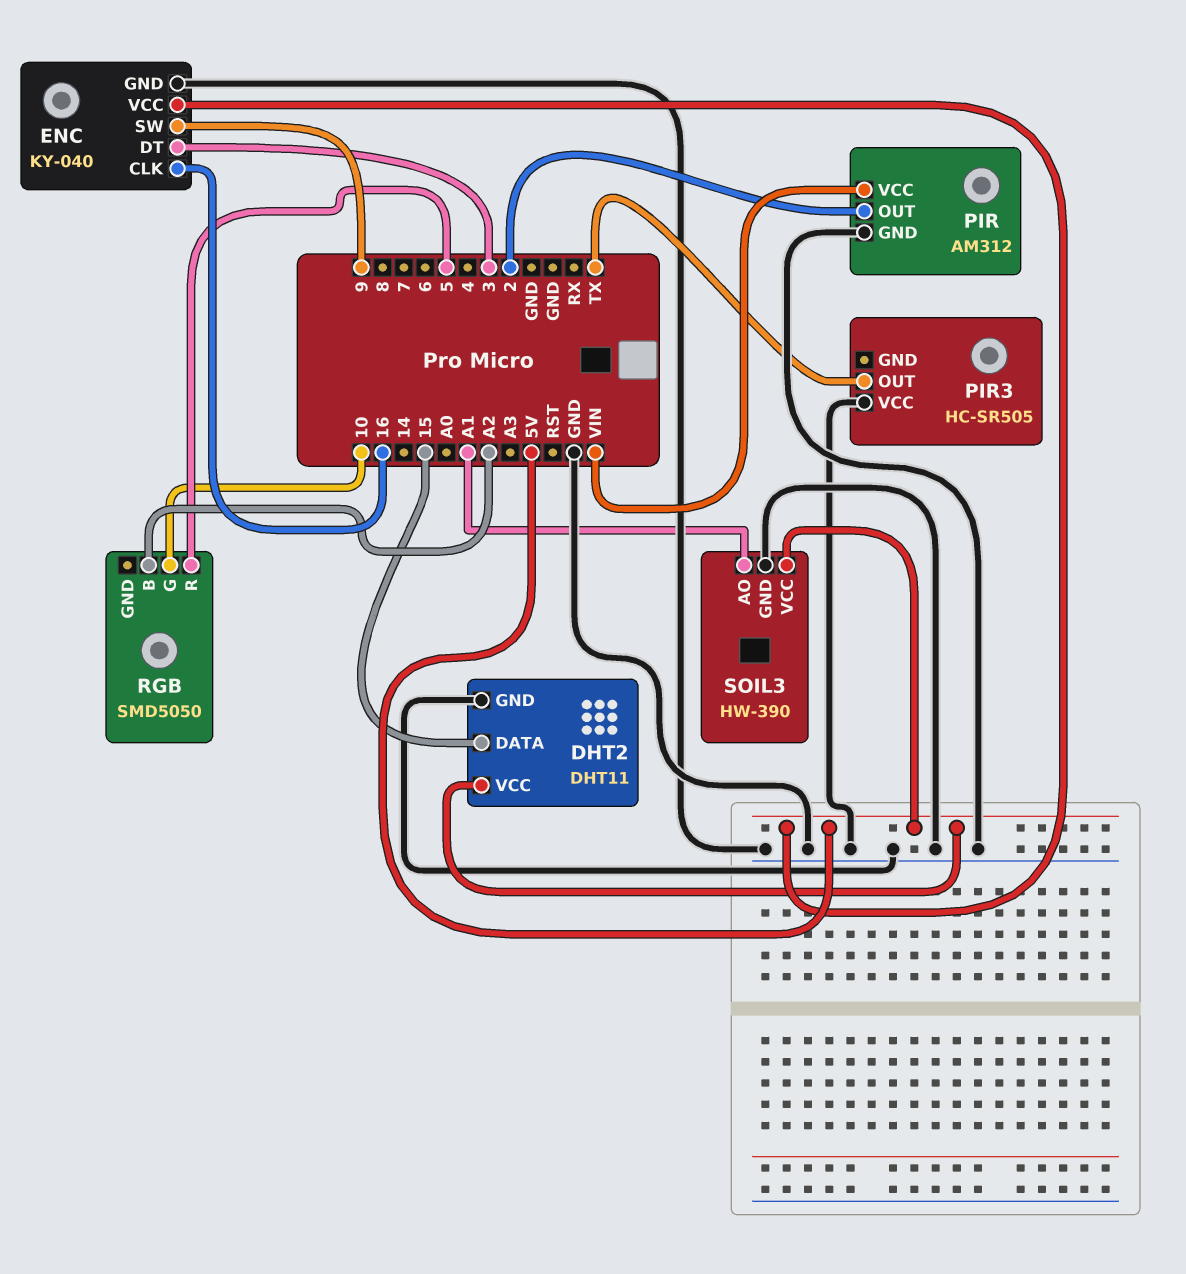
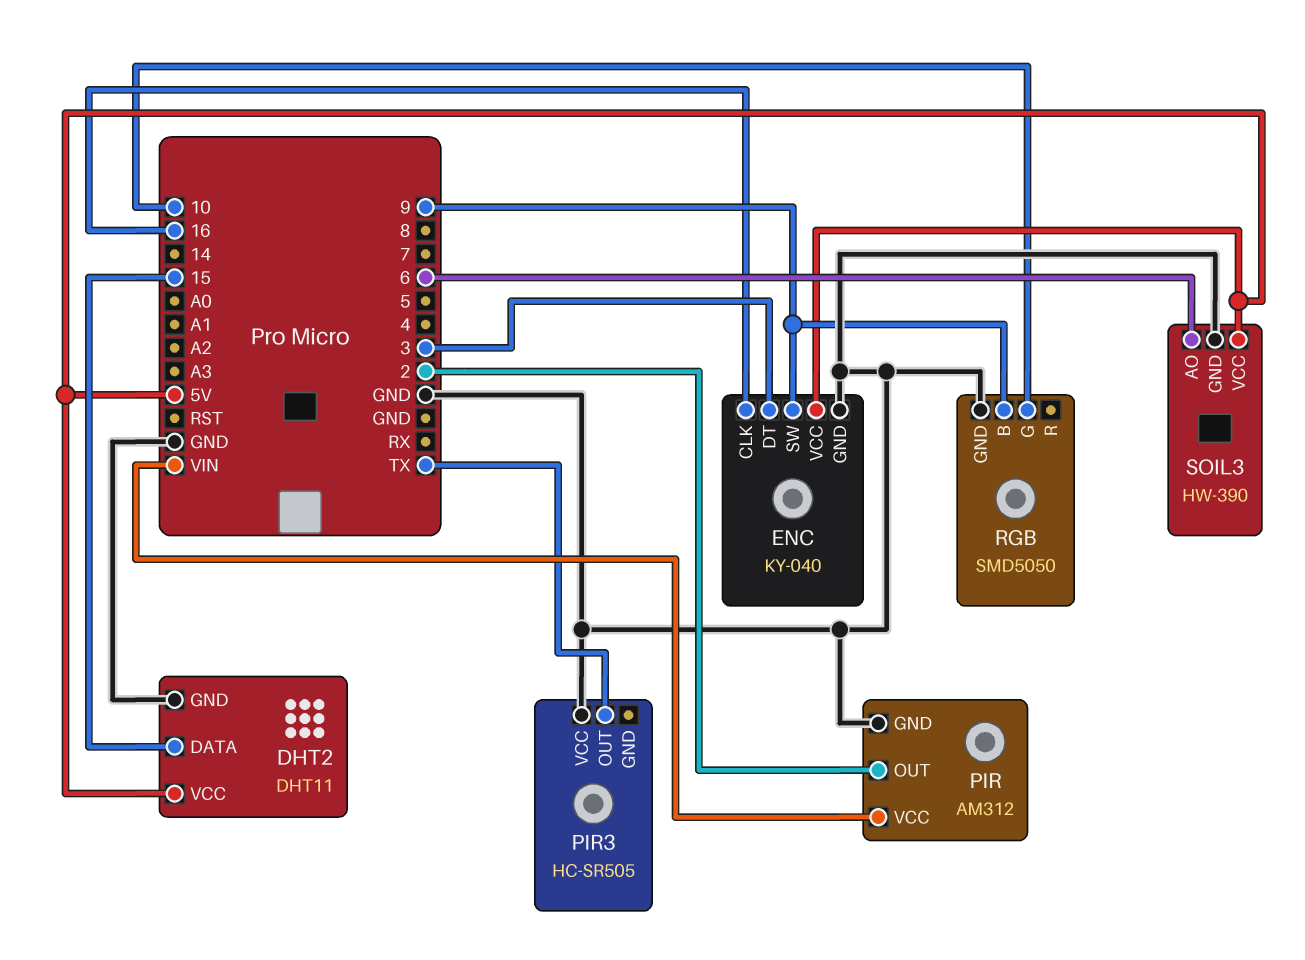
RGB pin B: A2 -> 9
RGB pin GND: none -> GND
RGB pin R: 5 -> none
SOIL3 pin AO: A1 -> 6

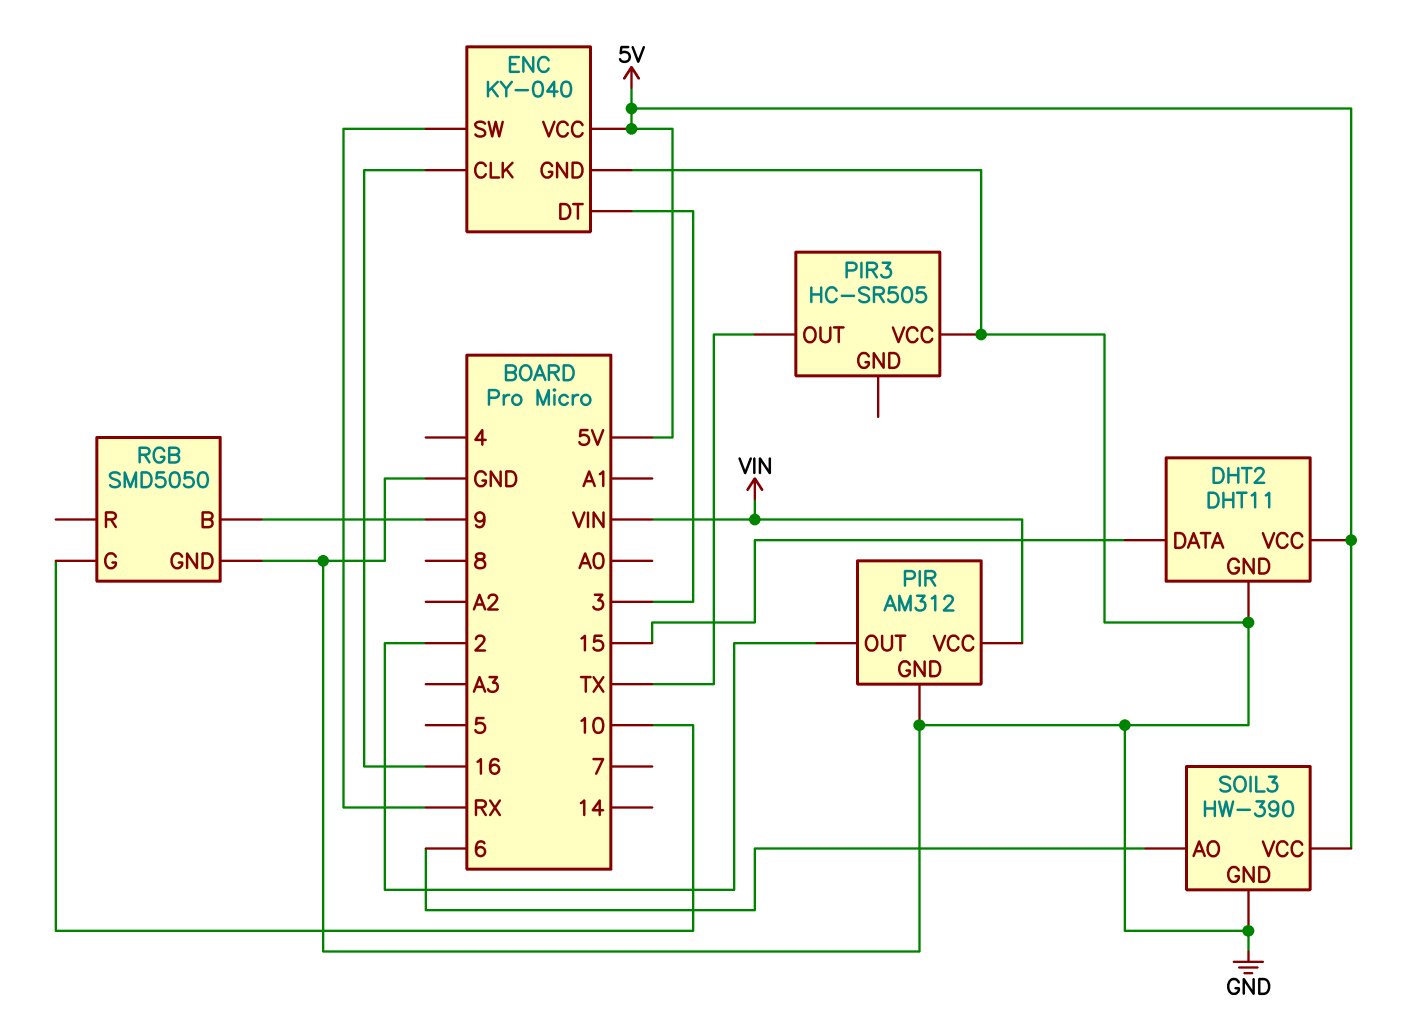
ENC pin SW: 9 -> RX

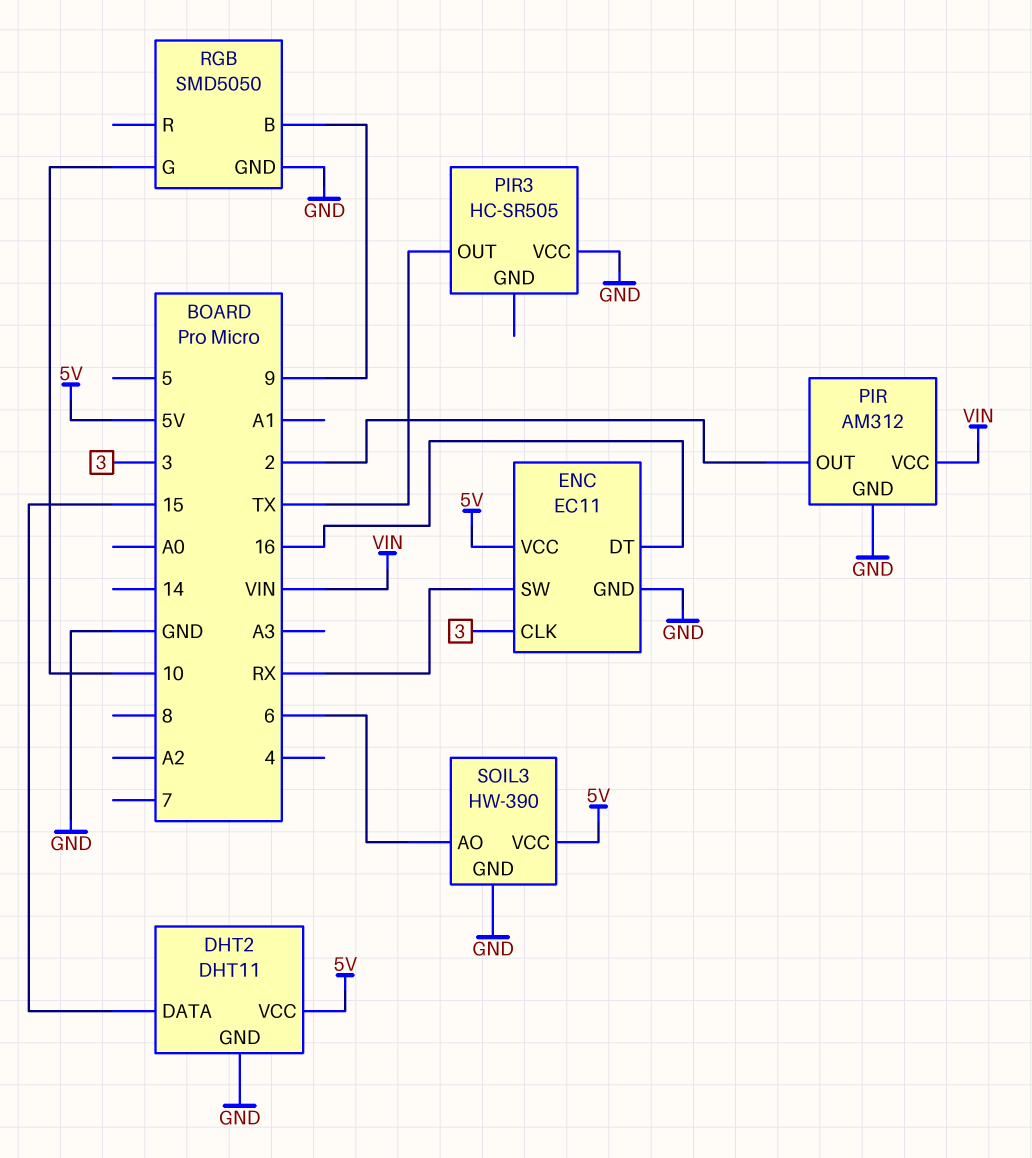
ENC: KY-040 -> EC11
ENC pin CLK: 16 -> 3
ENC pin DT: 3 -> 16

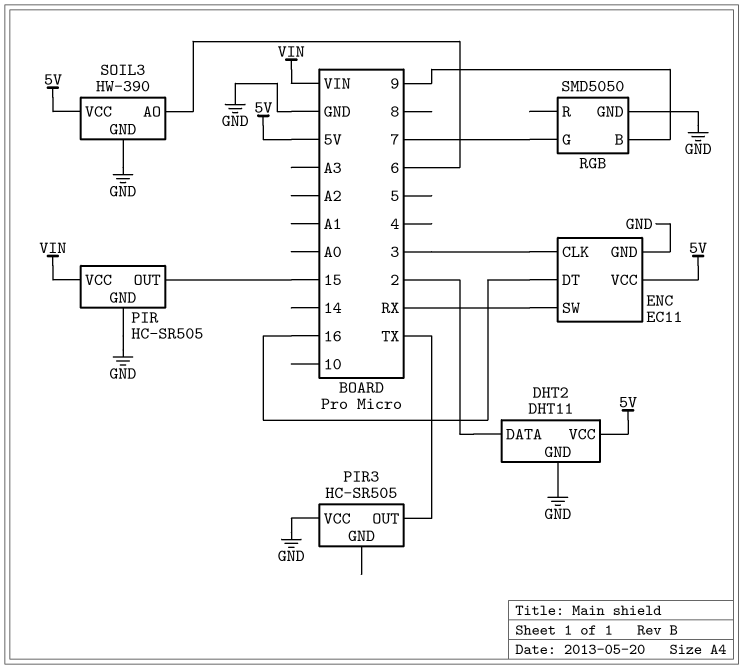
DHT2 pin DATA: 15 -> 2
PIR: AM312 -> HC-SR505
PIR pin OUT: 2 -> 15
RGB pin G: 10 -> 7

